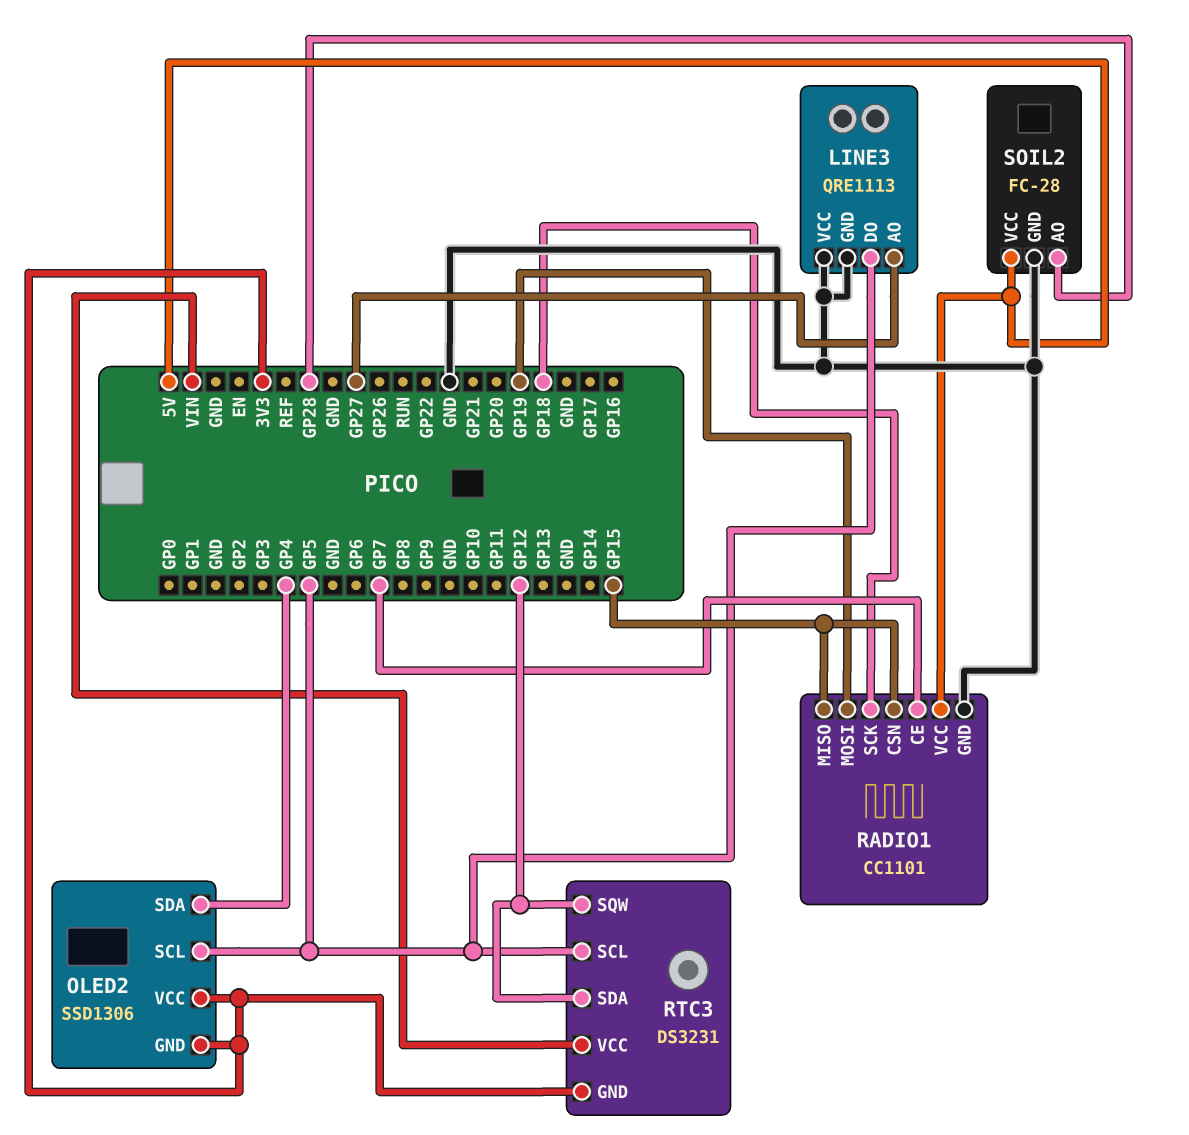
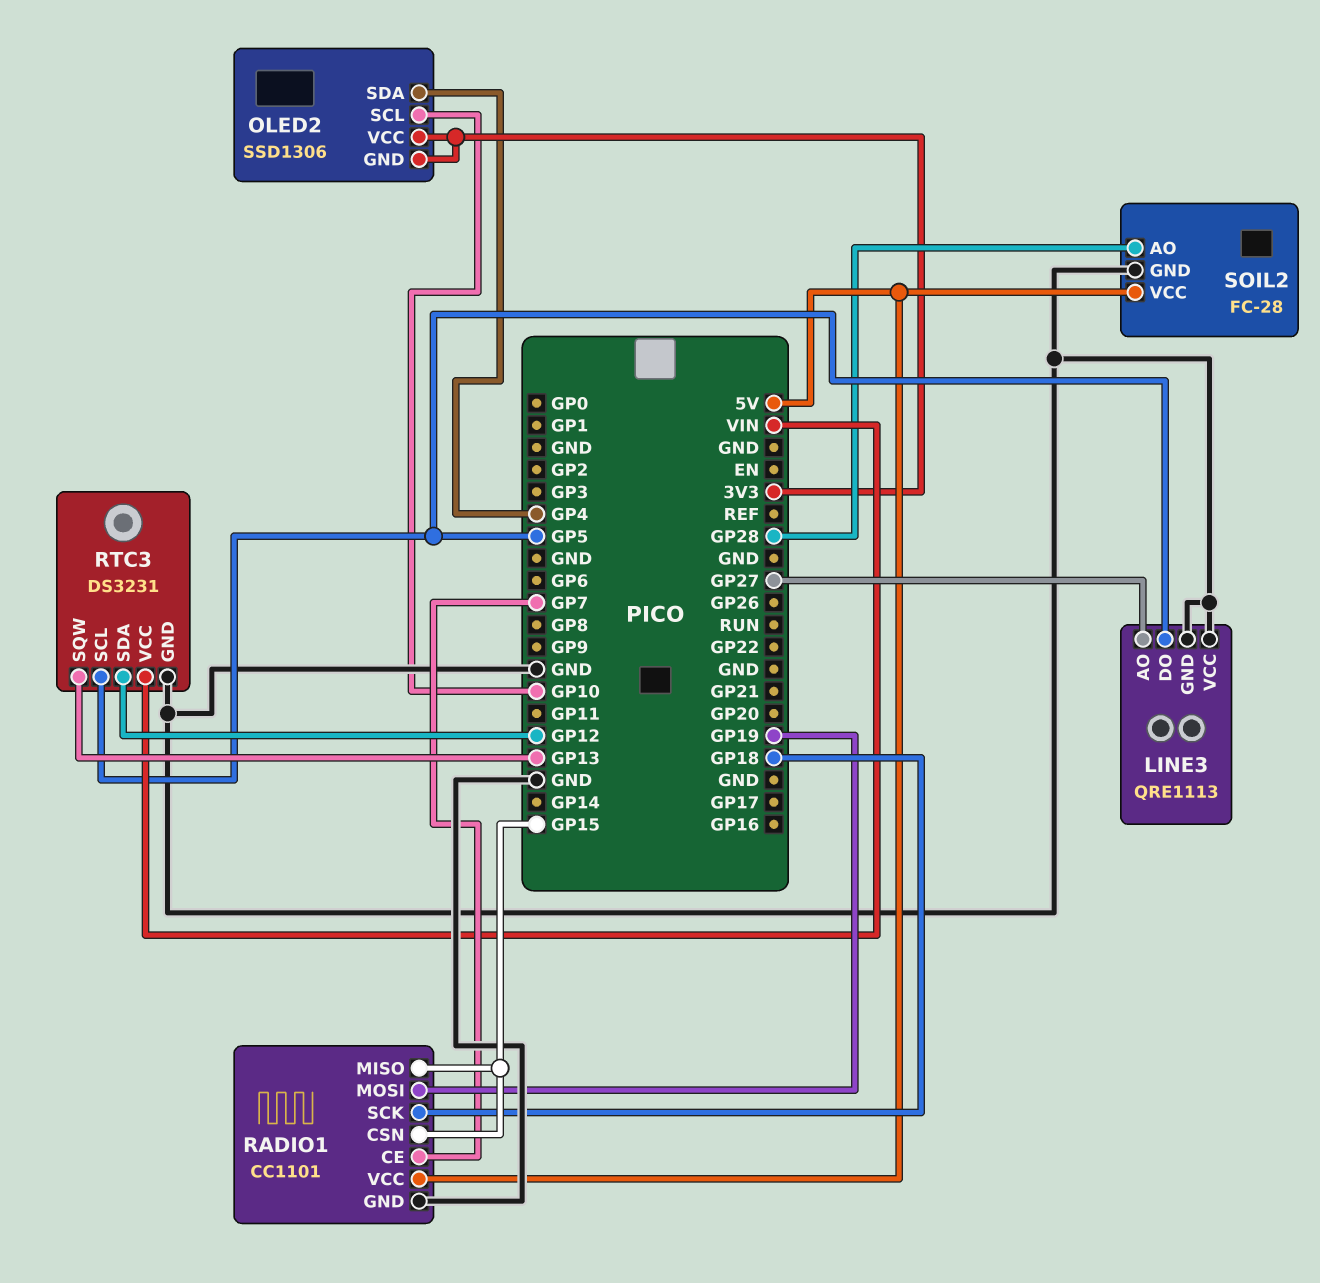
OLED2 pin SCL: GP5 -> GP10
RTC3 pin GND: 3V3 -> GND
RTC3 pin SQW: GP12 -> GP13

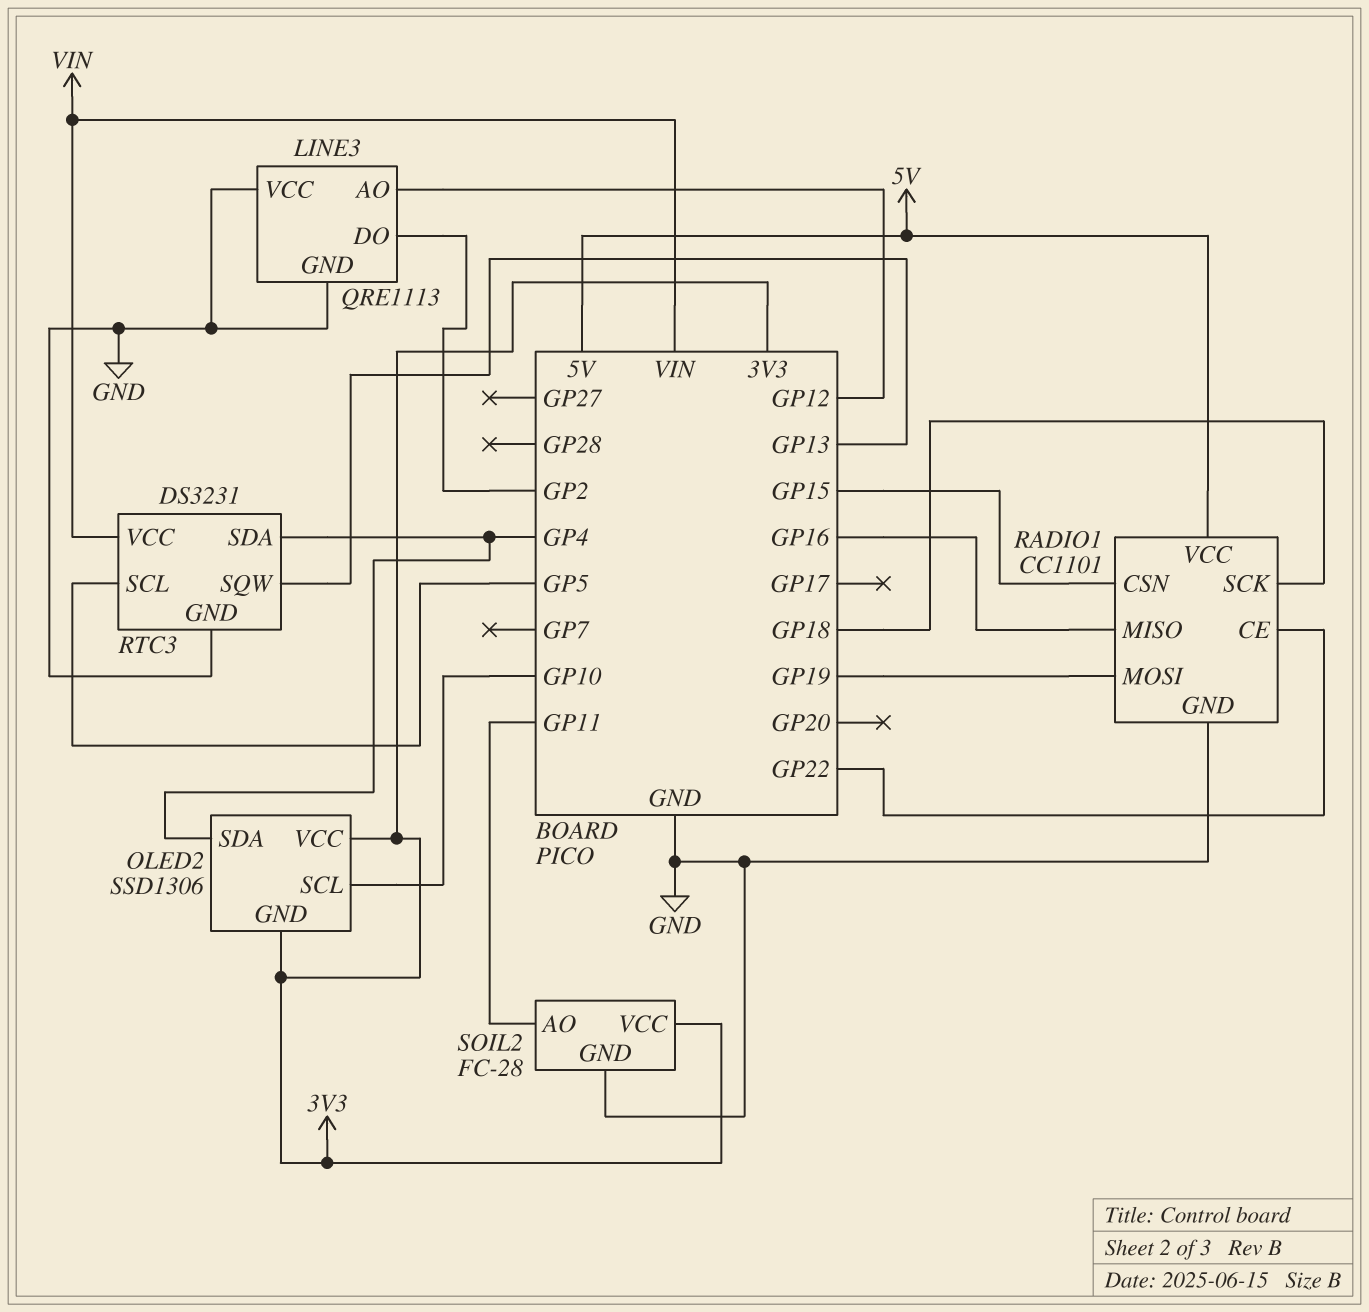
LINE3 pin AO: GP27 -> GP12
LINE3 pin DO: GP5 -> GP2
RADIO1 pin CE: GP7 -> GP22
RADIO1 pin MISO: GP15 -> GP16
RTC3 pin SDA: GP12 -> GP4
SOIL2 pin AO: GP28 -> GP11
SOIL2 pin VCC: 5V -> 3V3

